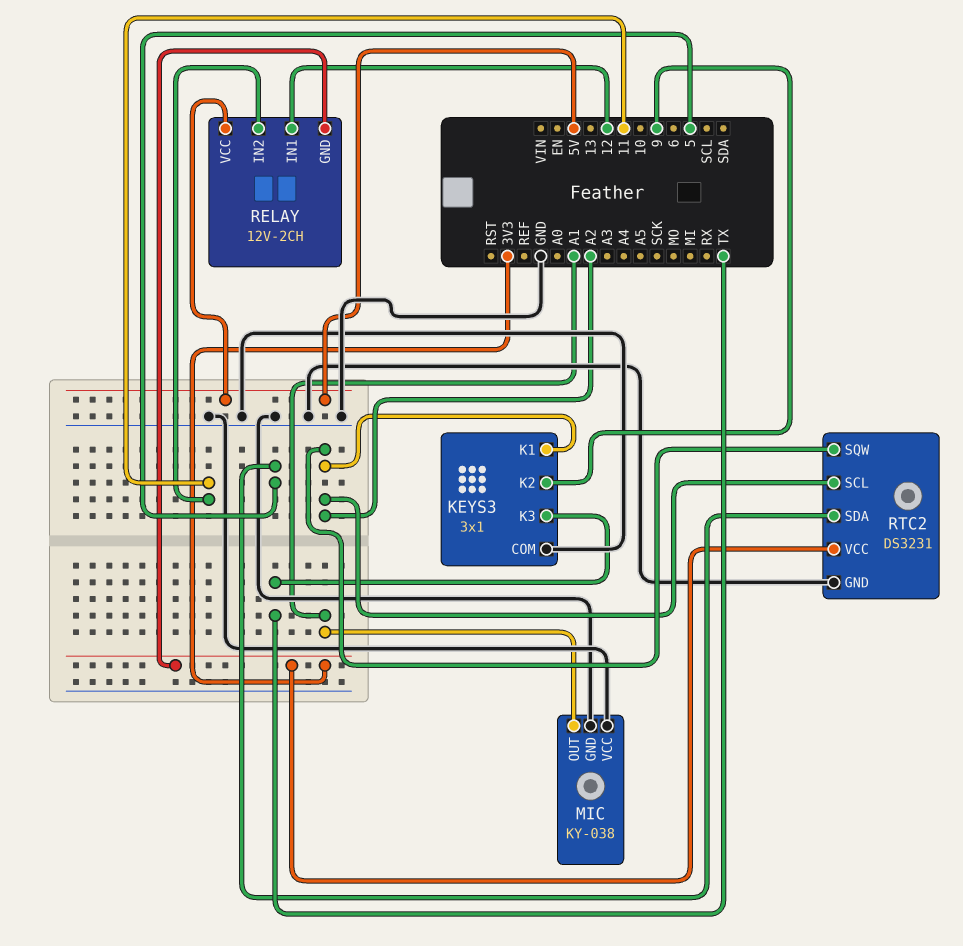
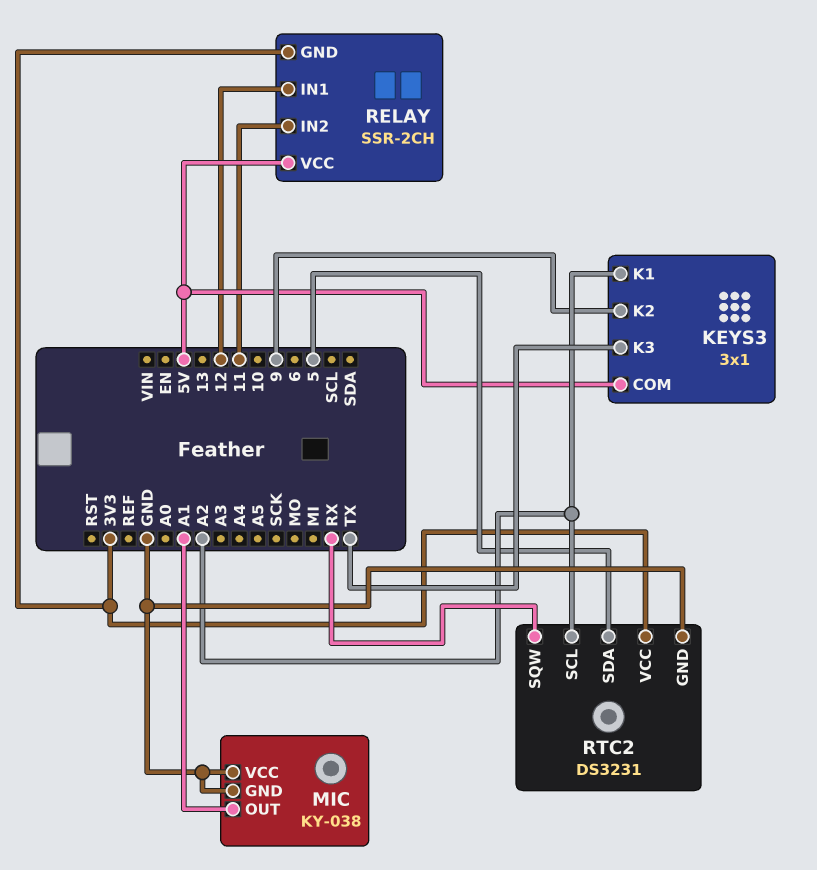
KEYS3 pin COM: GND -> 5V
RELAY: 12V-2CH -> SSR-2CH
RTC2 pin SQW: A2 -> RX

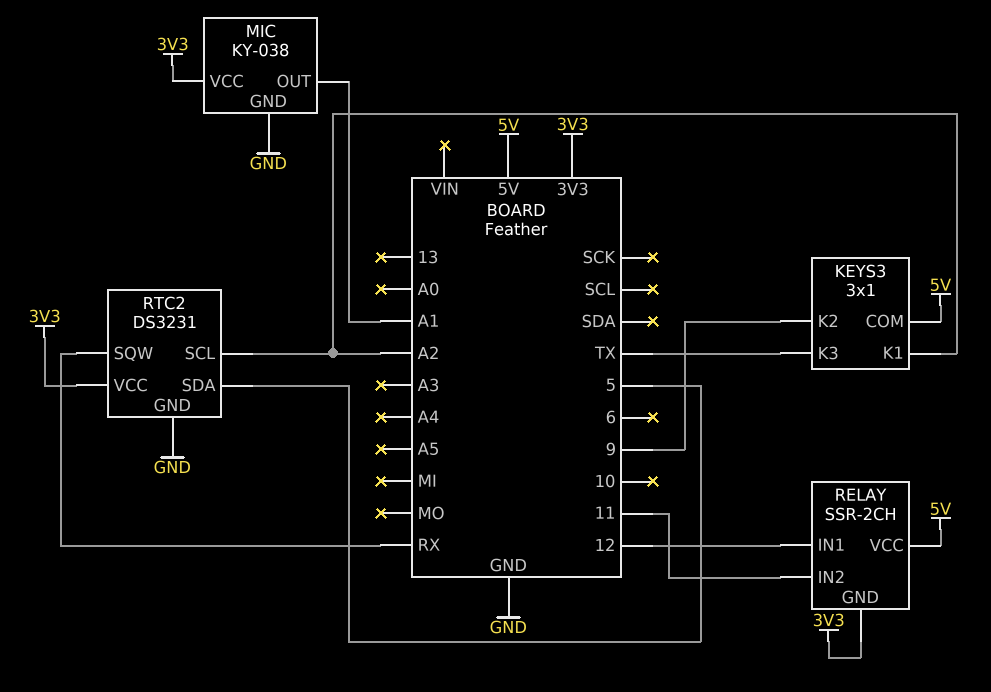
MIC pin VCC: GND -> 3V3

